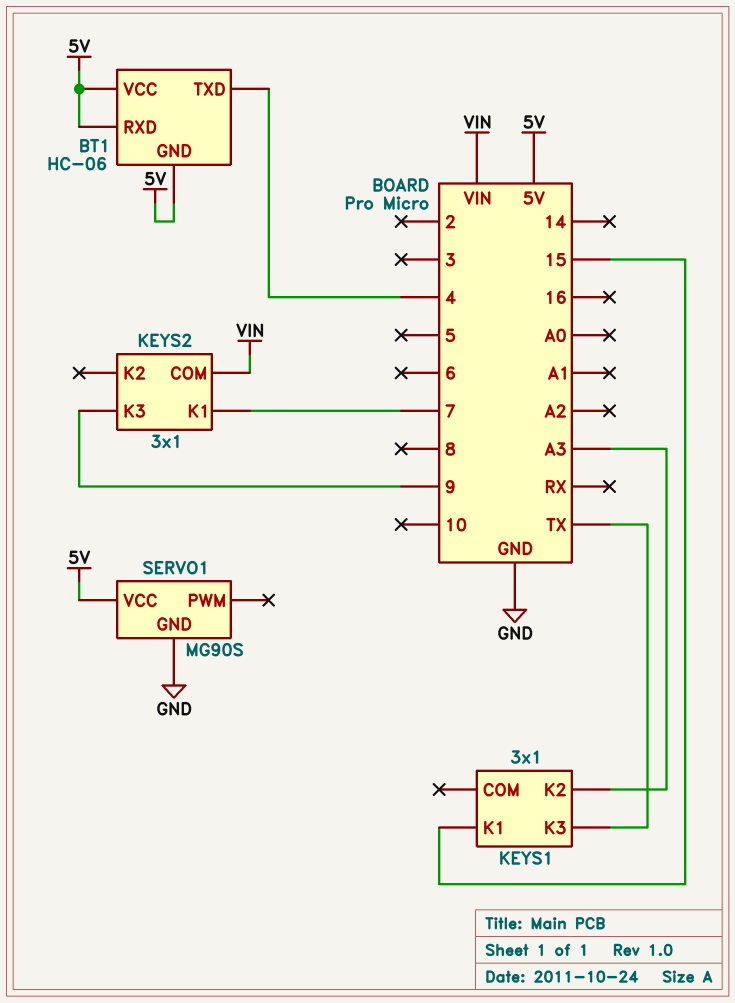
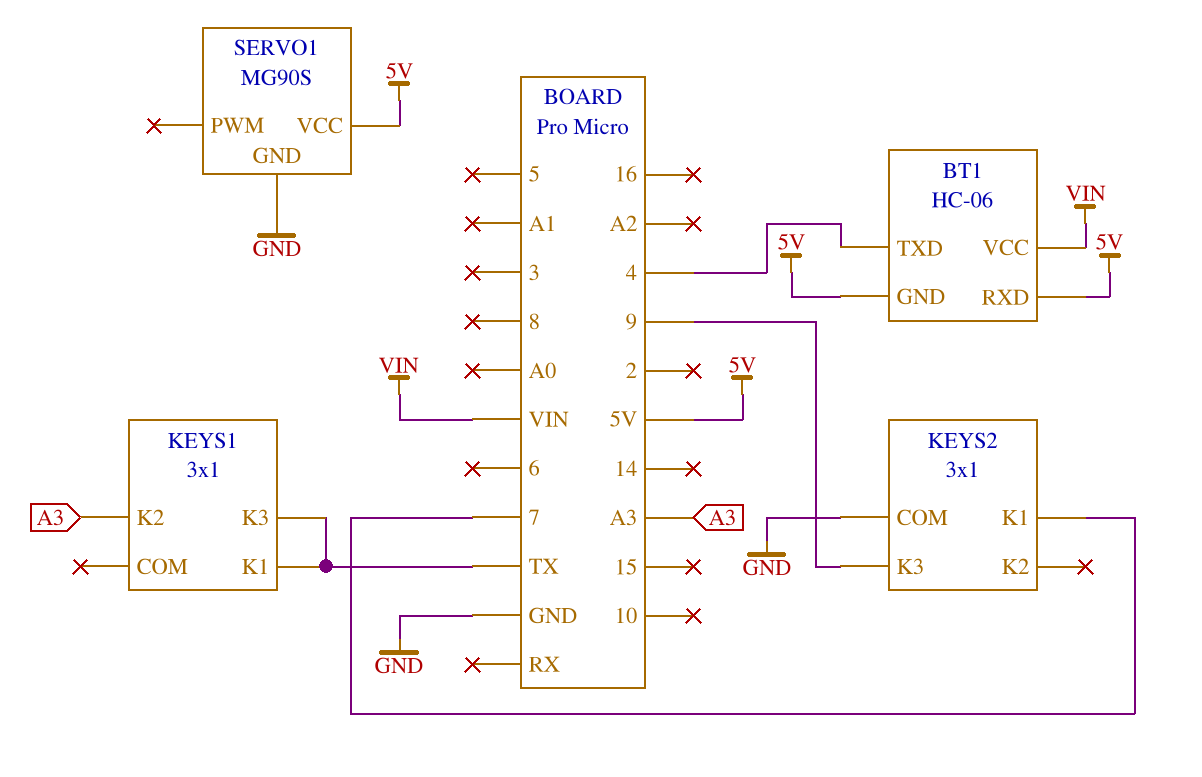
BT1 pin VCC: 5V -> VIN
KEYS1 pin K1: 15 -> TX
KEYS2 pin COM: VIN -> GND

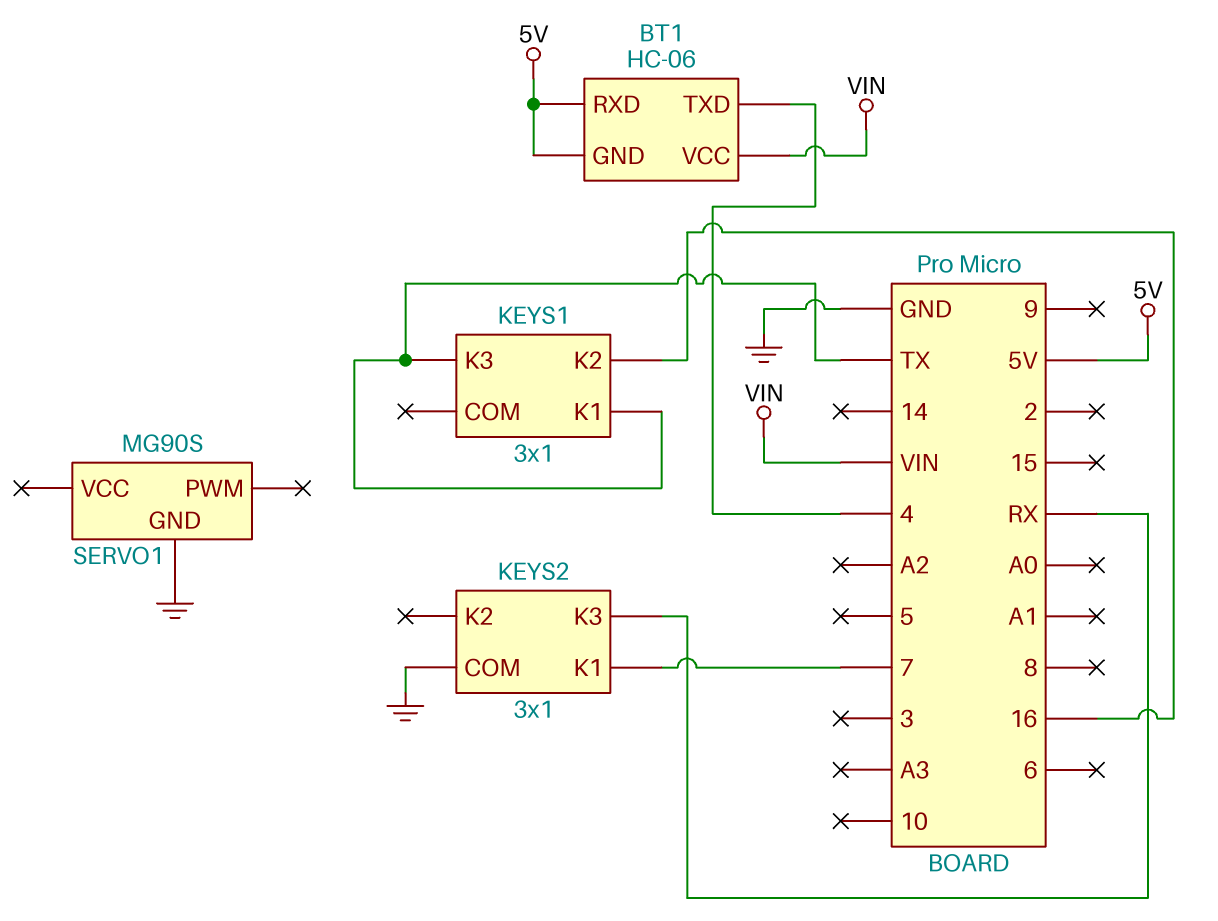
KEYS1 pin K2: A3 -> 16
KEYS2 pin K3: 9 -> RX
SERVO1 pin VCC: 5V -> none

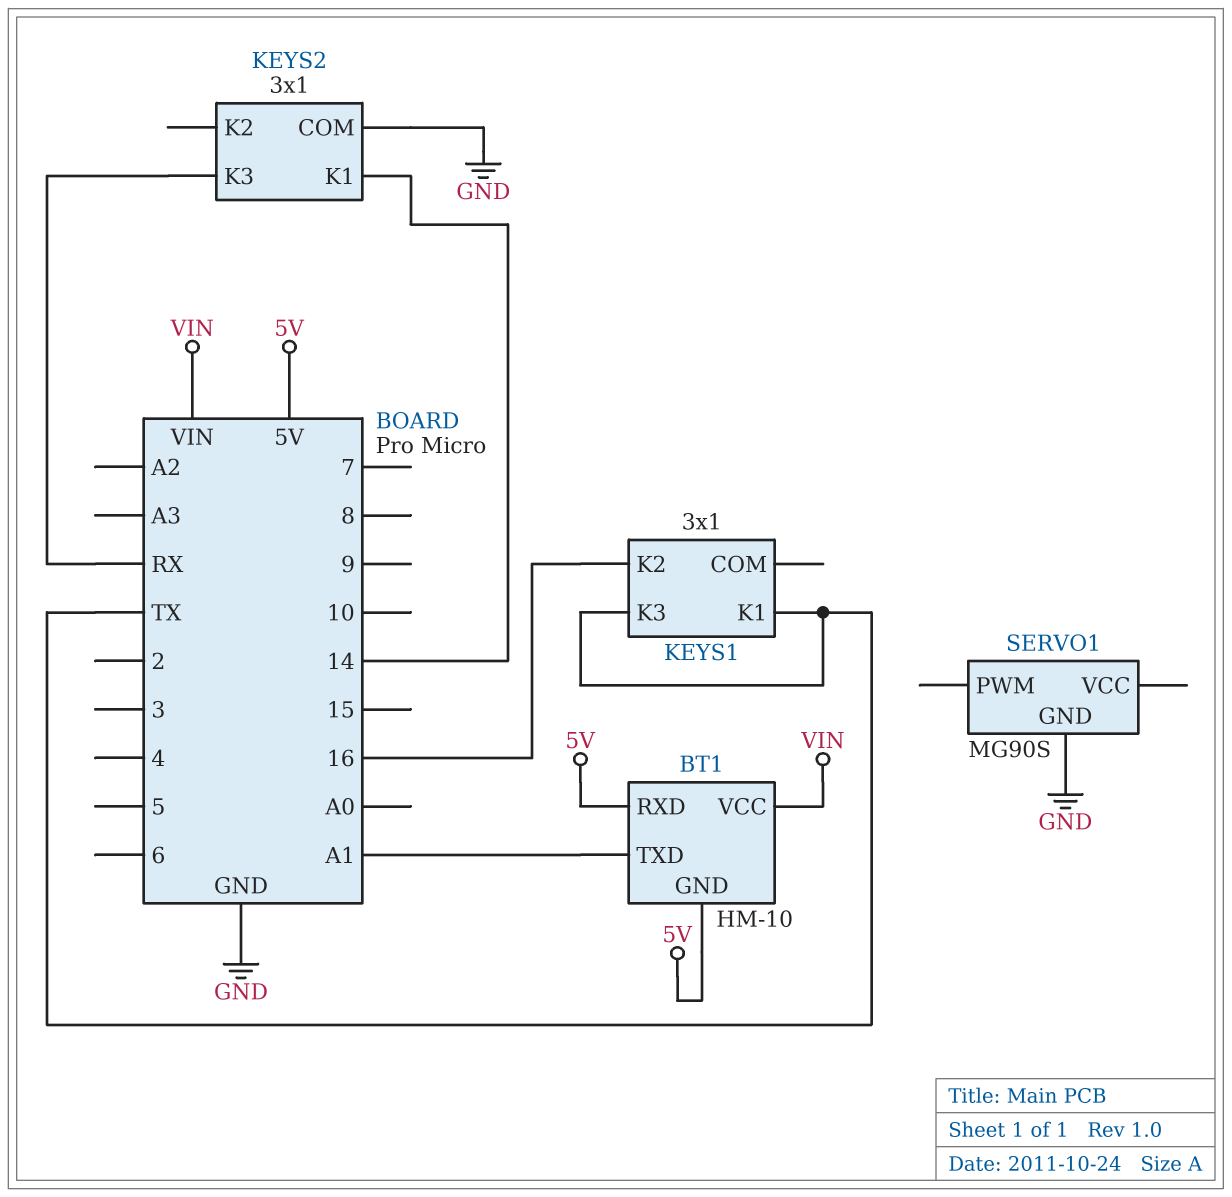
BT1: HC-06 -> HM-10
BT1 pin TXD: 4 -> A1
KEYS2 pin K1: 7 -> 14

